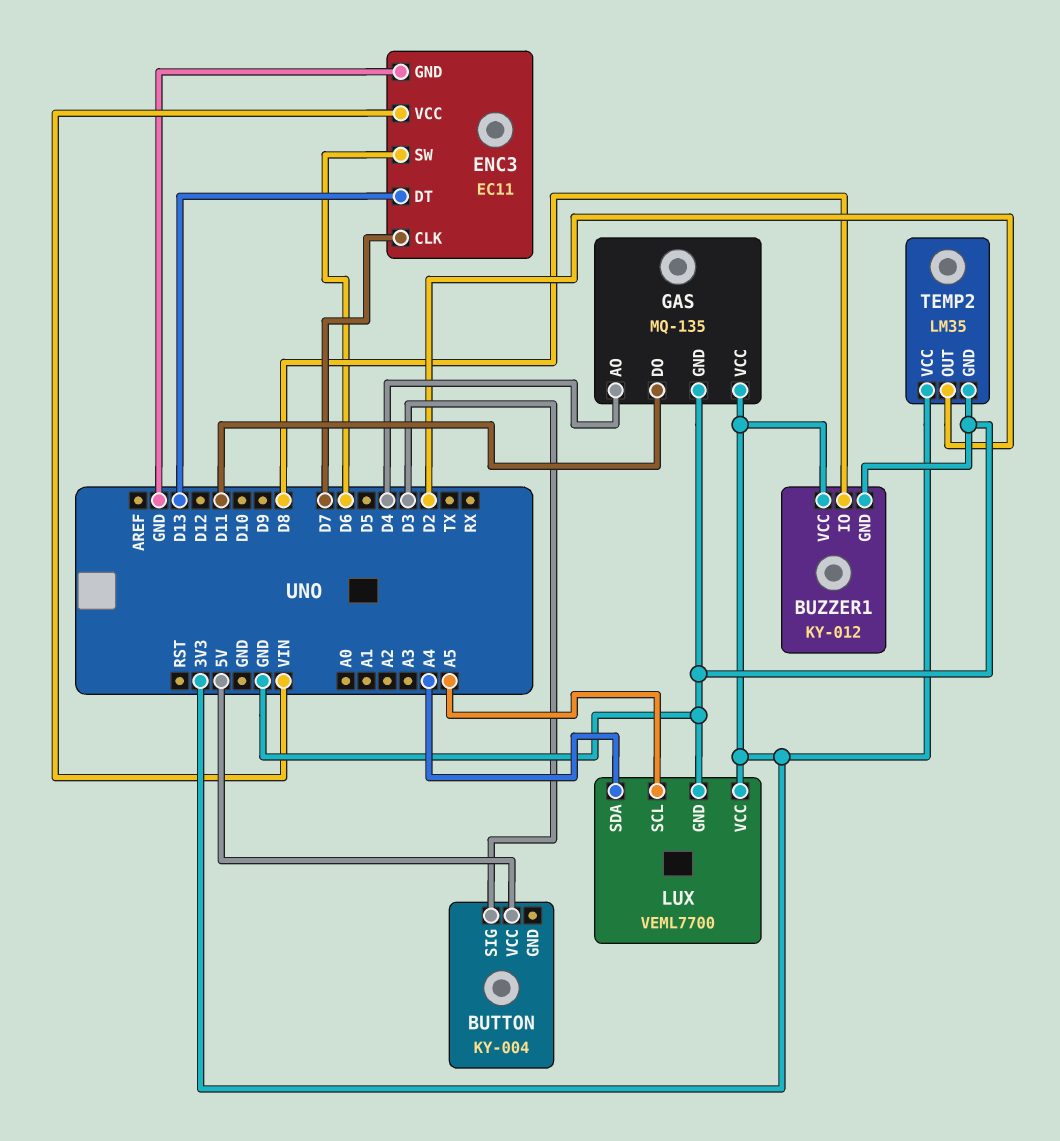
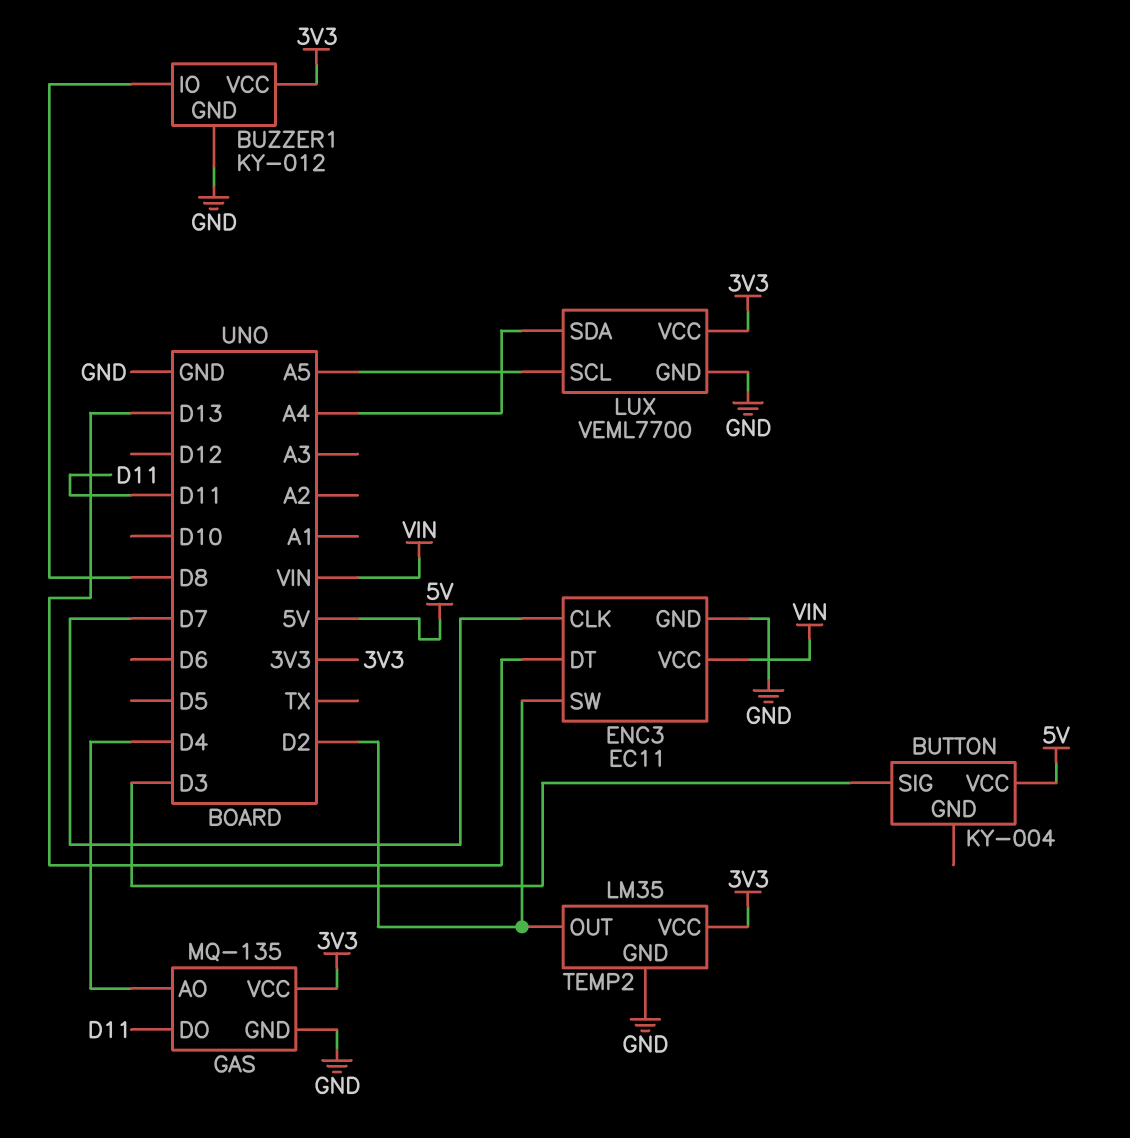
ENC3 pin SW: D6 -> D2

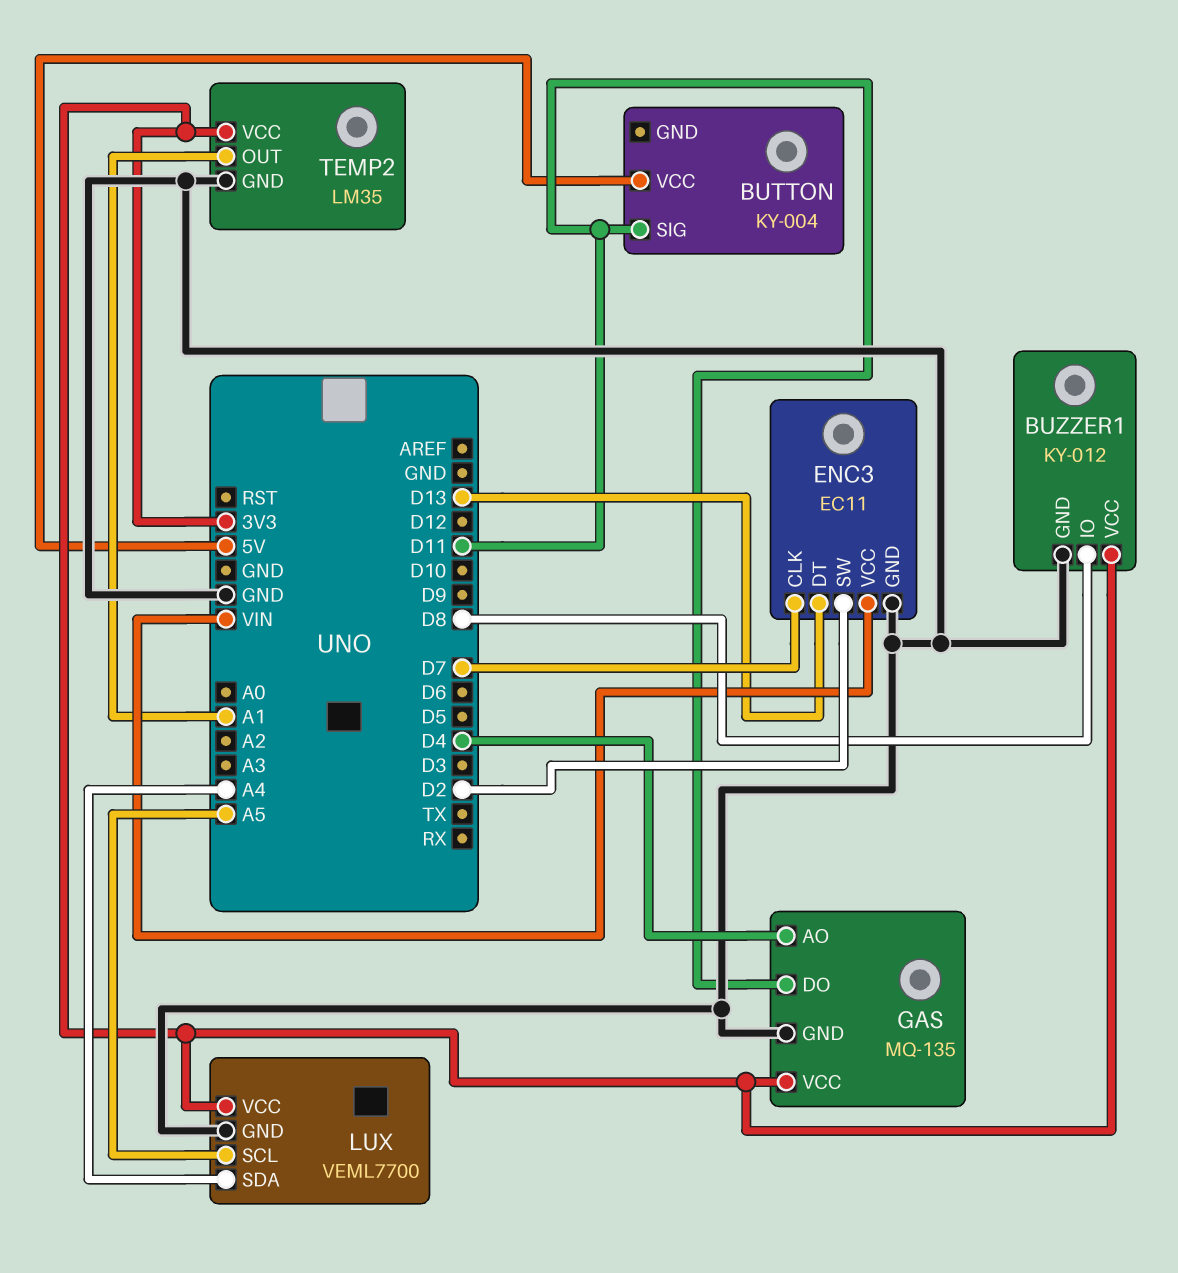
BUTTON pin SIG: D3 -> D11
TEMP2 pin OUT: D2 -> A1

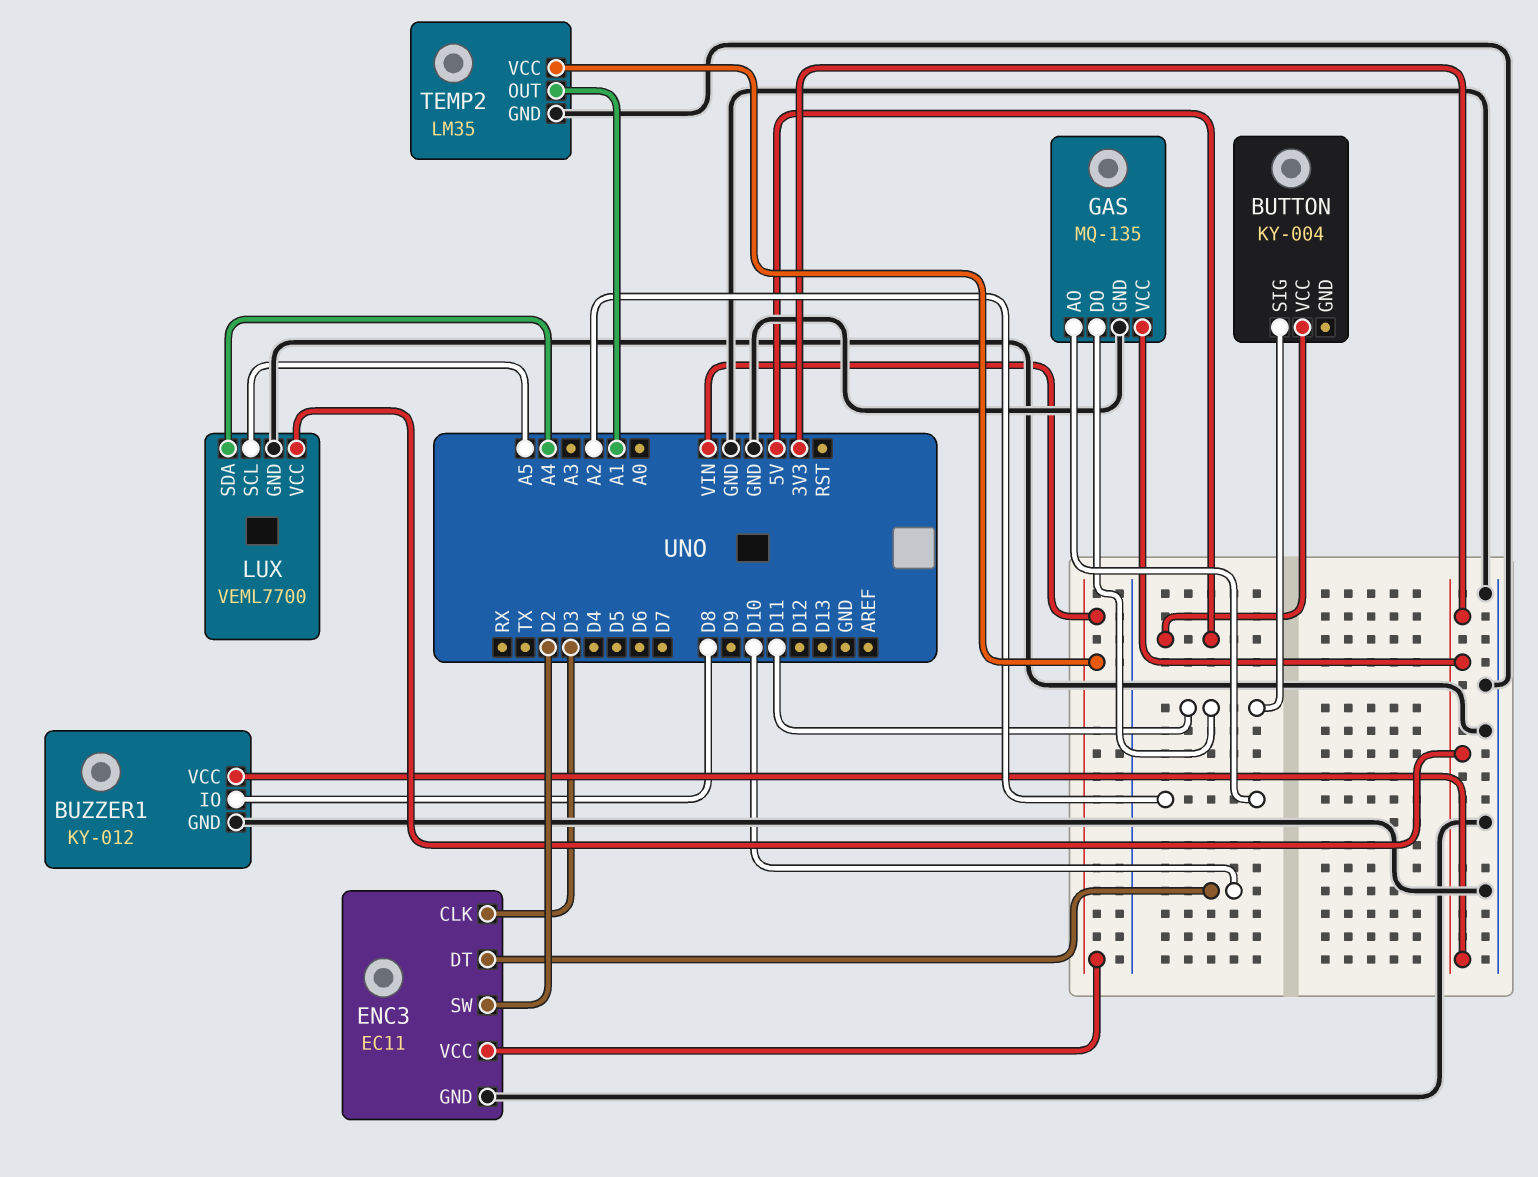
ENC3 pin CLK: D7 -> D3
ENC3 pin DT: D13 -> D10
GAS pin AO: D4 -> A2
TEMP2 pin VCC: 3V3 -> VIN

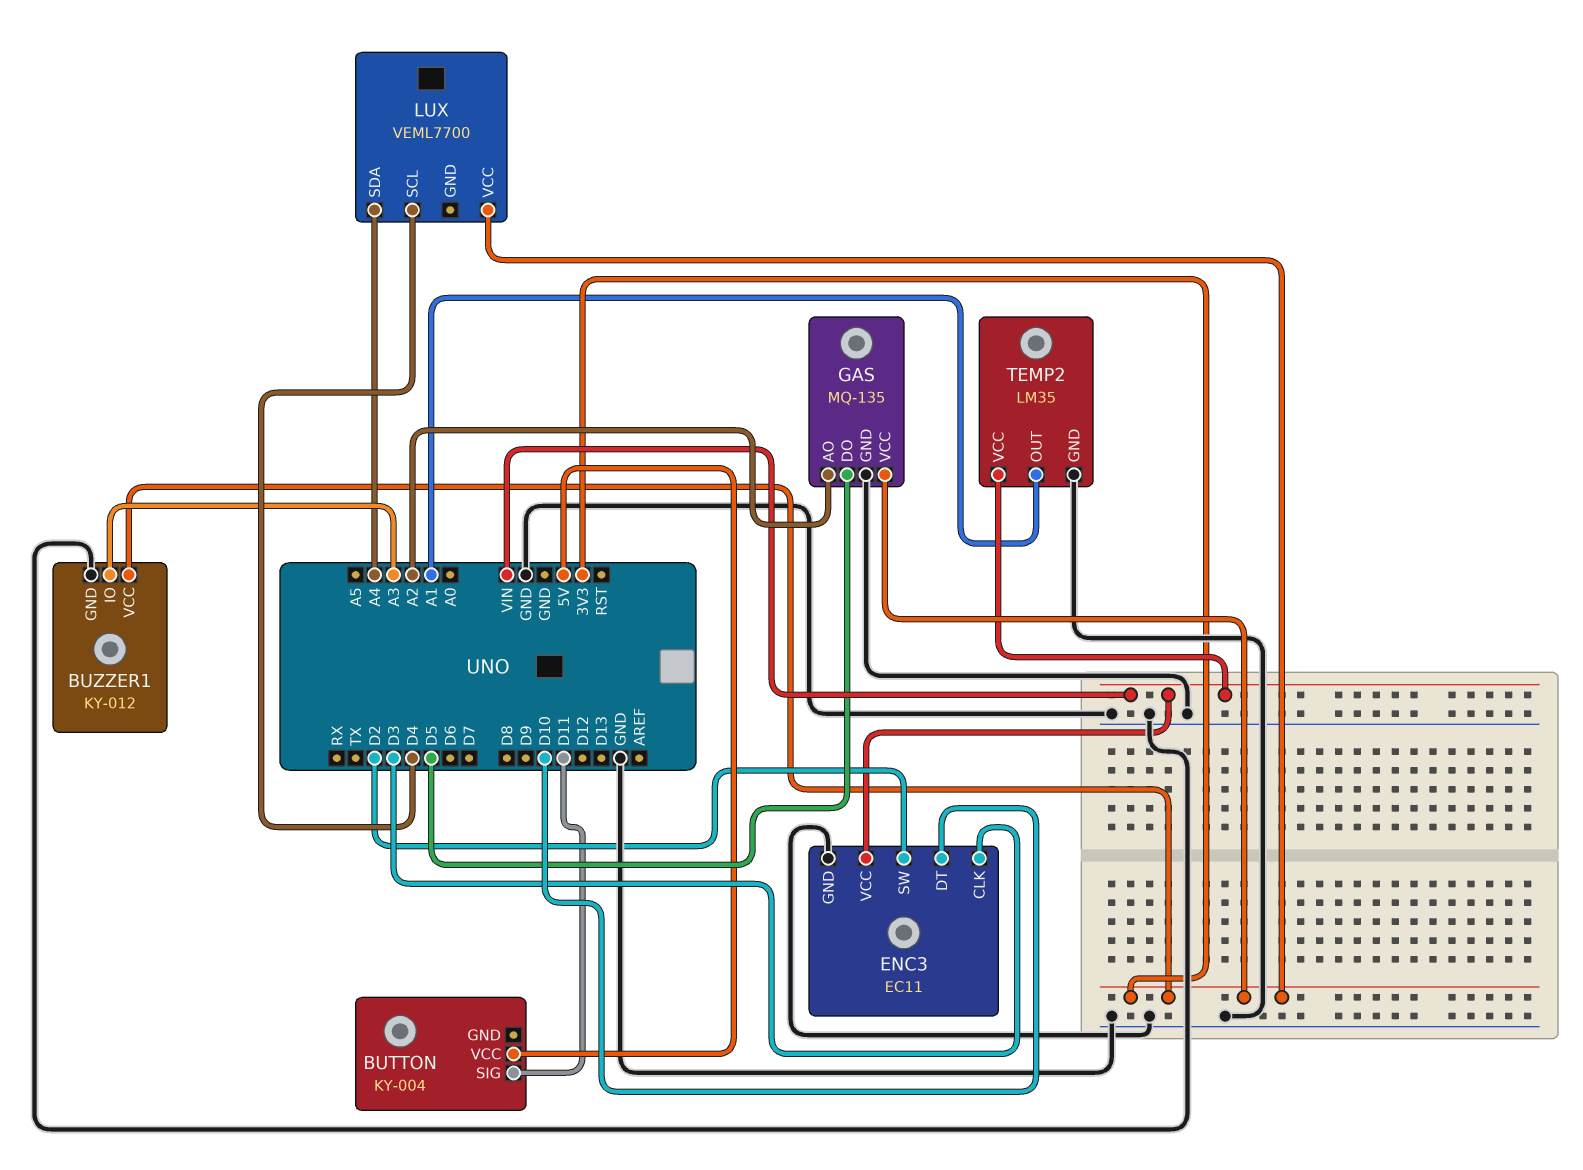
BUZZER1 pin IO: D8 -> A3
GAS pin DO: D11 -> D5
LUX pin GND: GND -> none
LUX pin SCL: A5 -> D4

